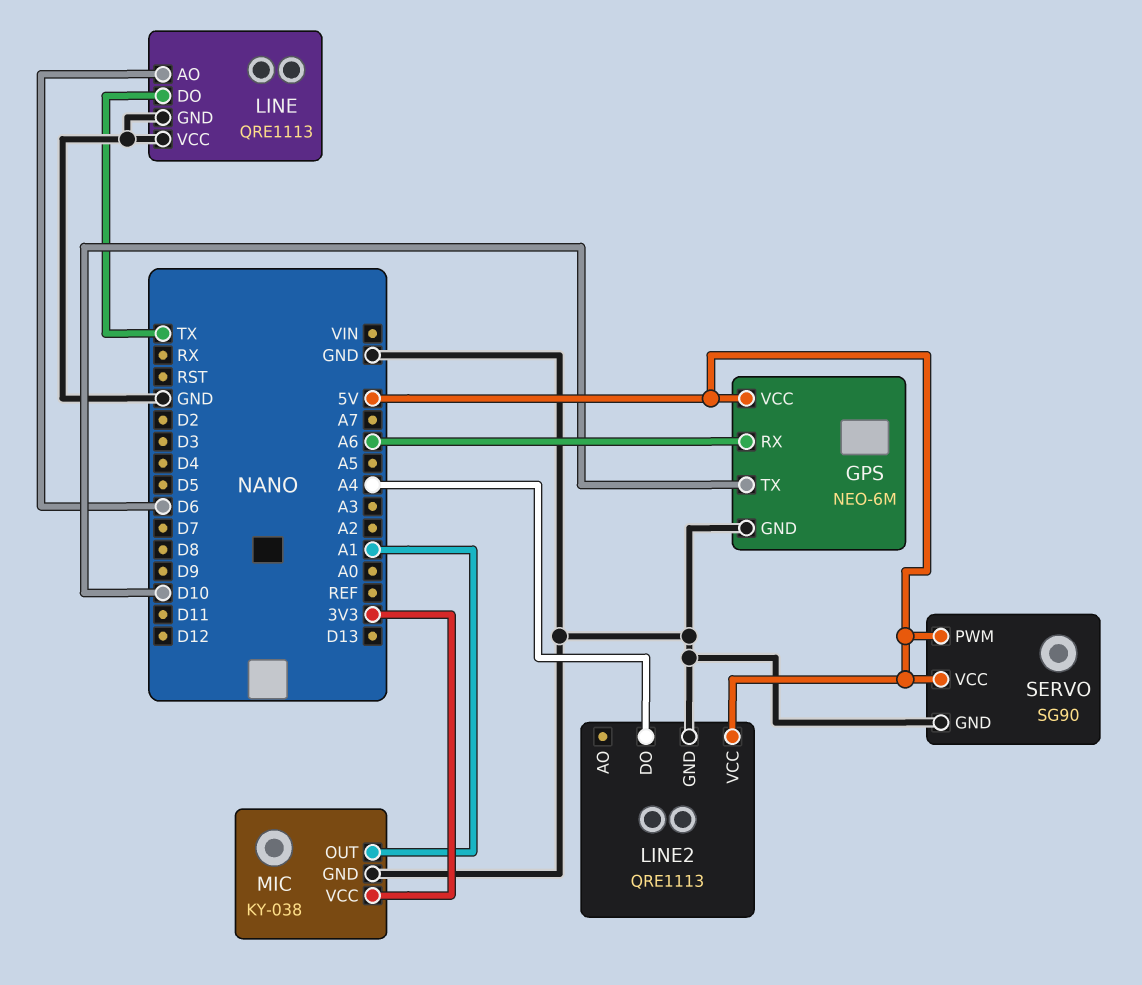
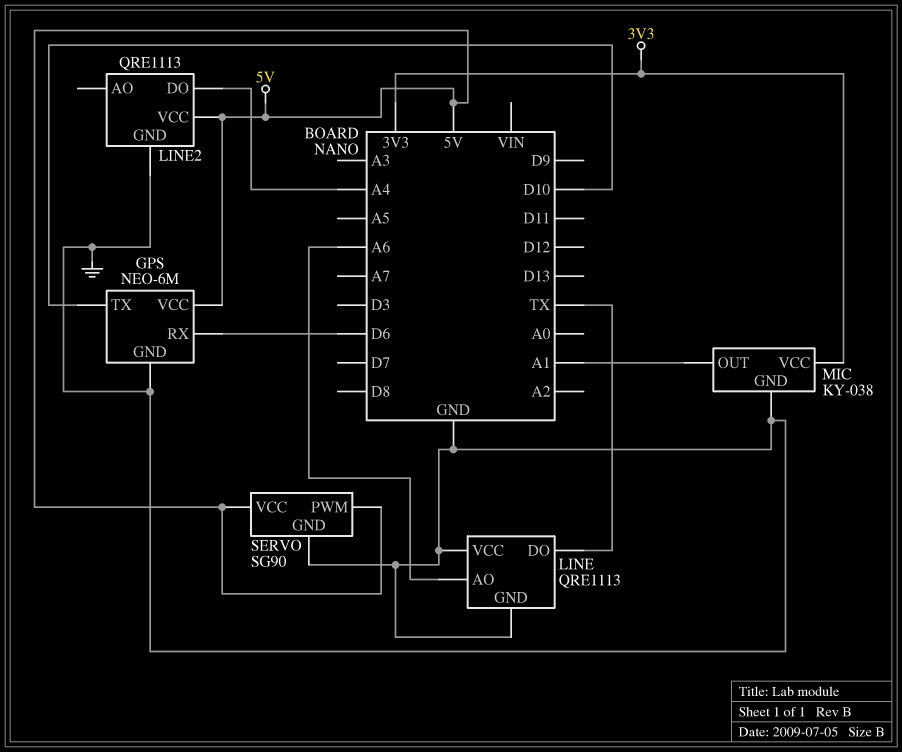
GPS pin RX: A6 -> D6
LINE pin AO: D6 -> A6

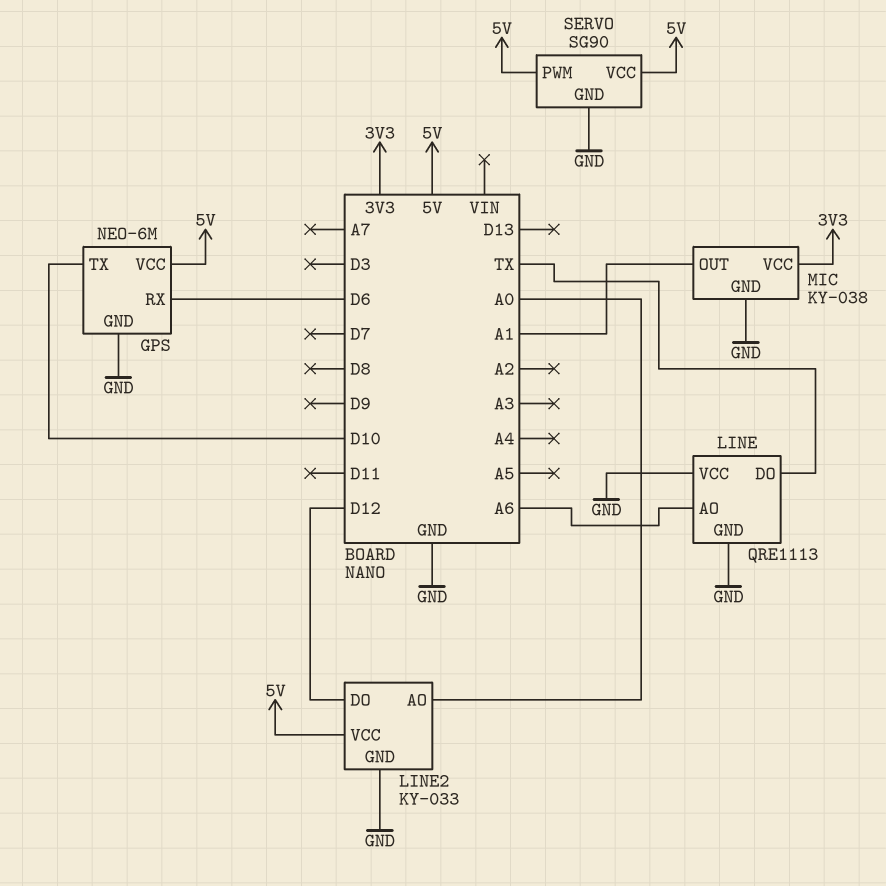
LINE2: QRE1113 -> KY-033
LINE2 pin AO: none -> A0
LINE2 pin DO: A4 -> D12

